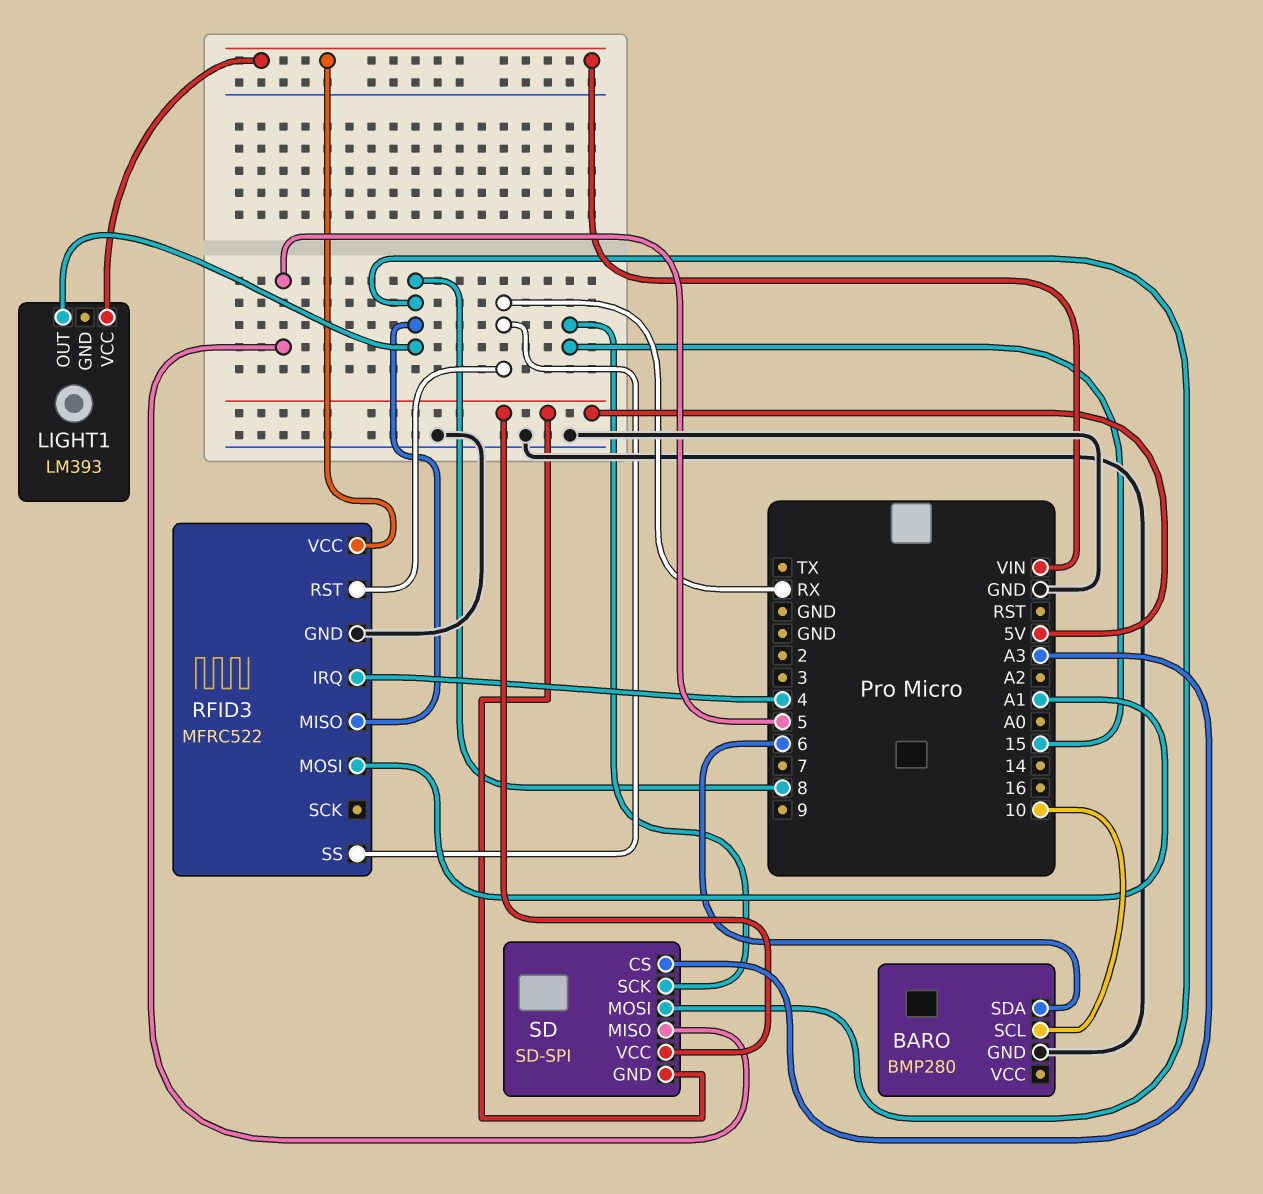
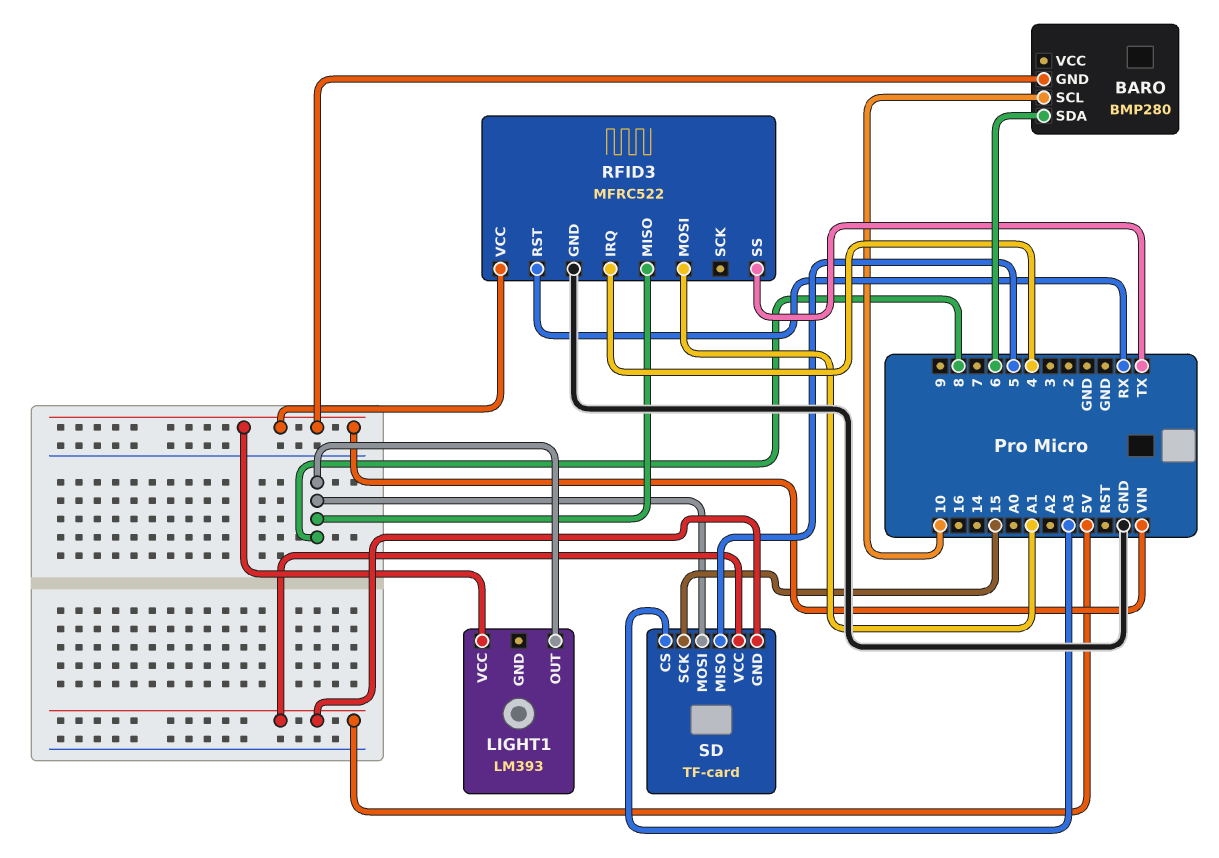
BARO pin GND: GND -> VIN
RFID3 pin SS: RX -> TX
SD: SD-SPI -> TF-card

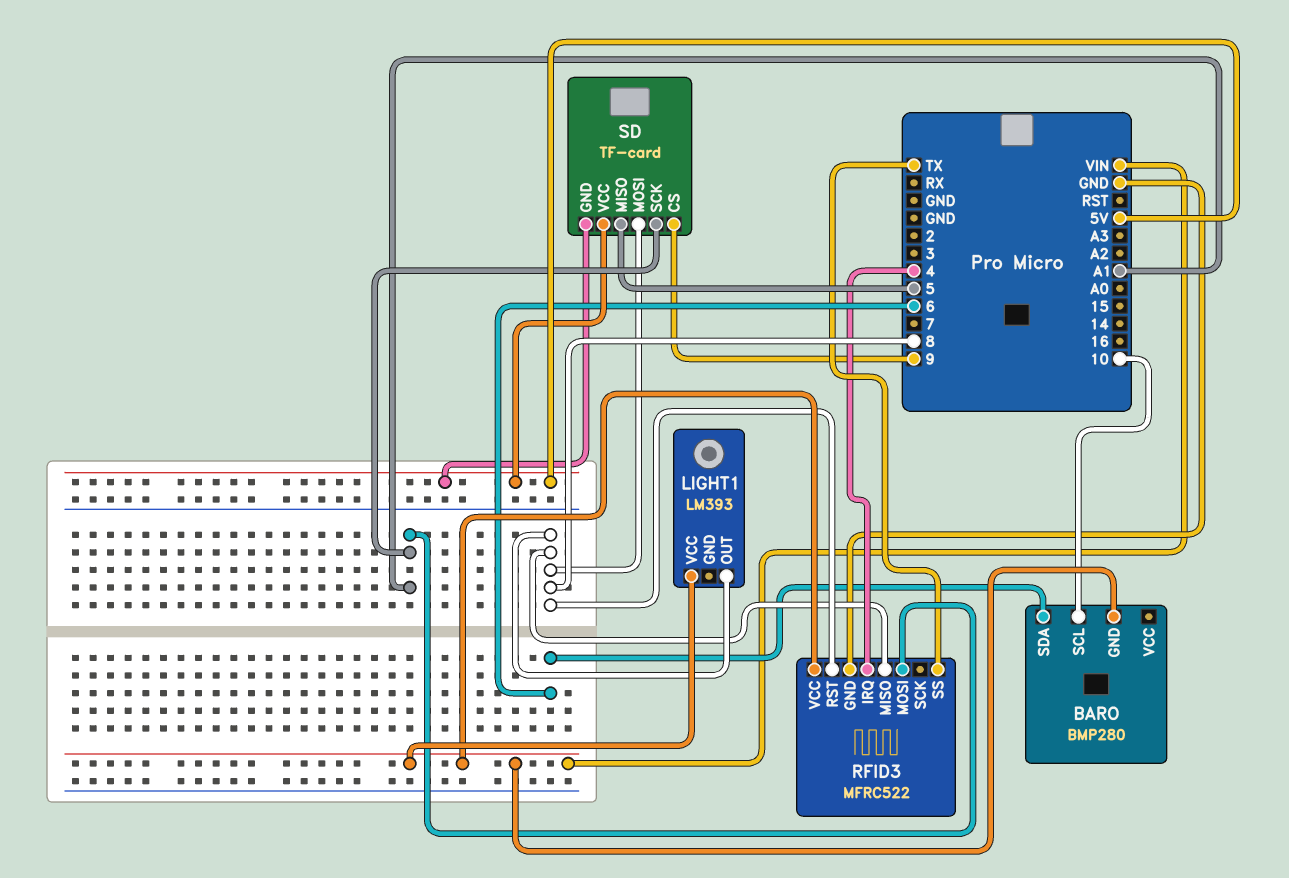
RFID3 pin RST: RX -> 8
SD pin CS: A3 -> 9
SD pin SCK: 15 -> A1

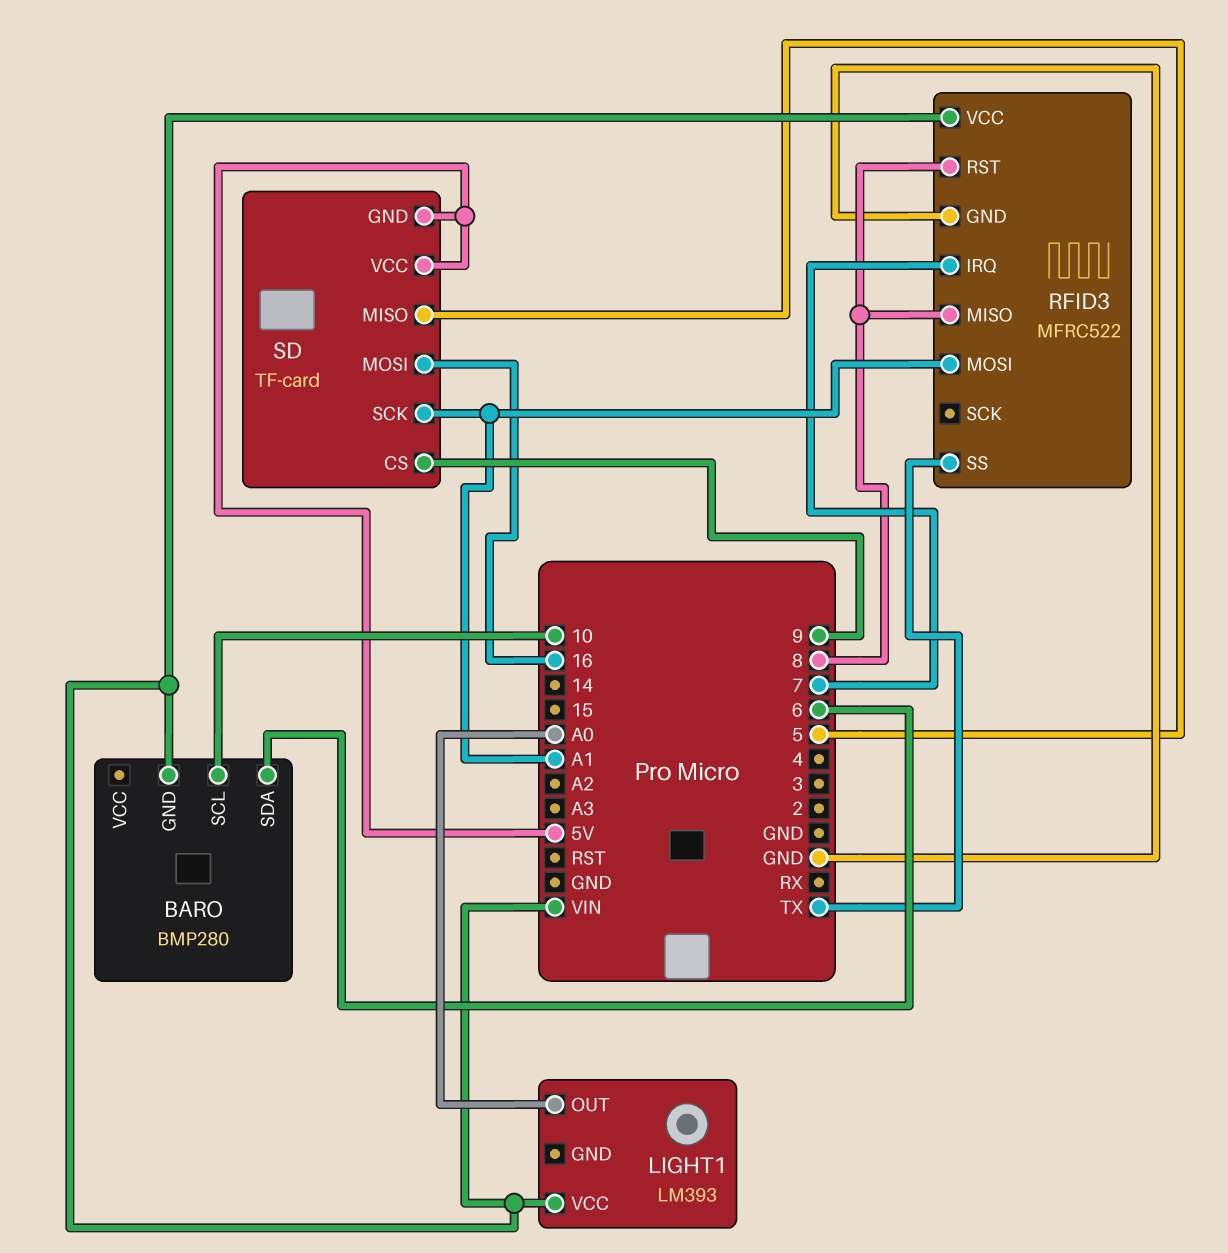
LIGHT1 pin OUT: 8 -> A0
RFID3 pin IRQ: 4 -> 7
SD pin MOSI: 8 -> 16

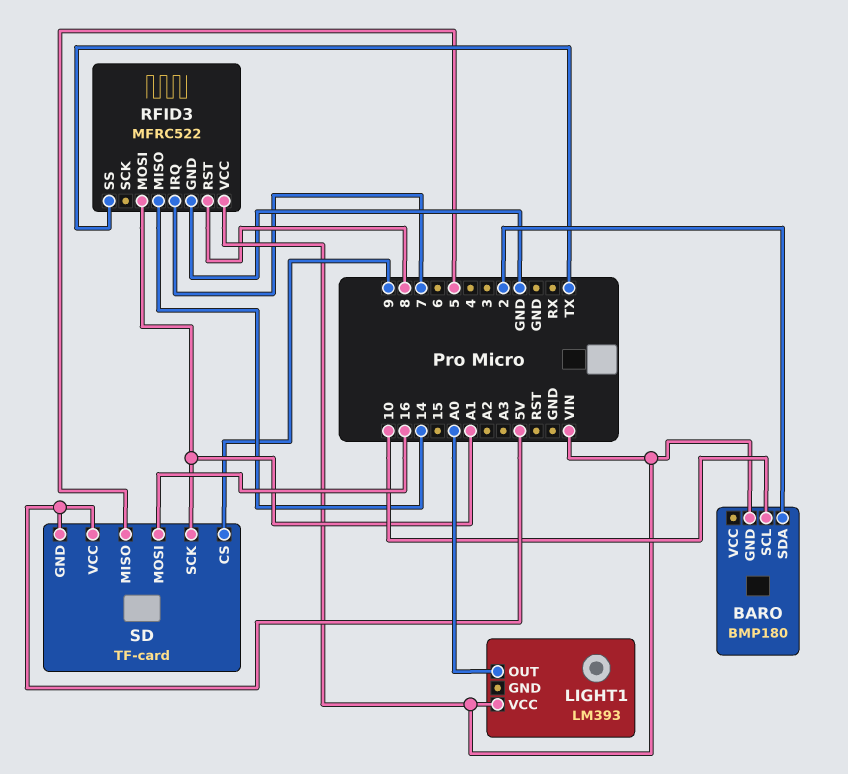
BARO: BMP280 -> BMP180
BARO pin SDA: 6 -> 2
RFID3 pin MISO: 8 -> 14

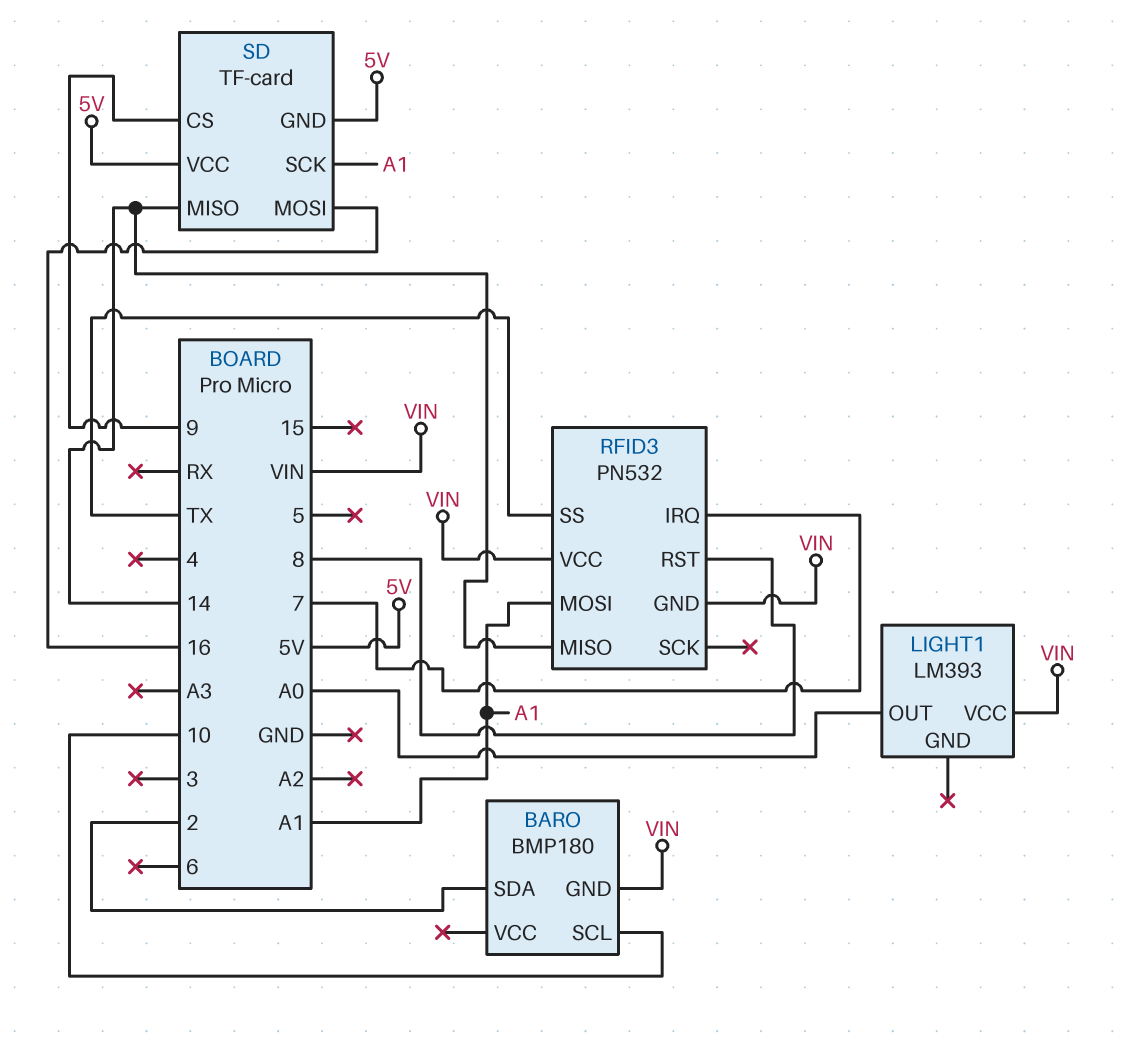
RFID3: MFRC522 -> PN532
RFID3 pin GND: GND -> VIN
SD pin MISO: 5 -> 14

